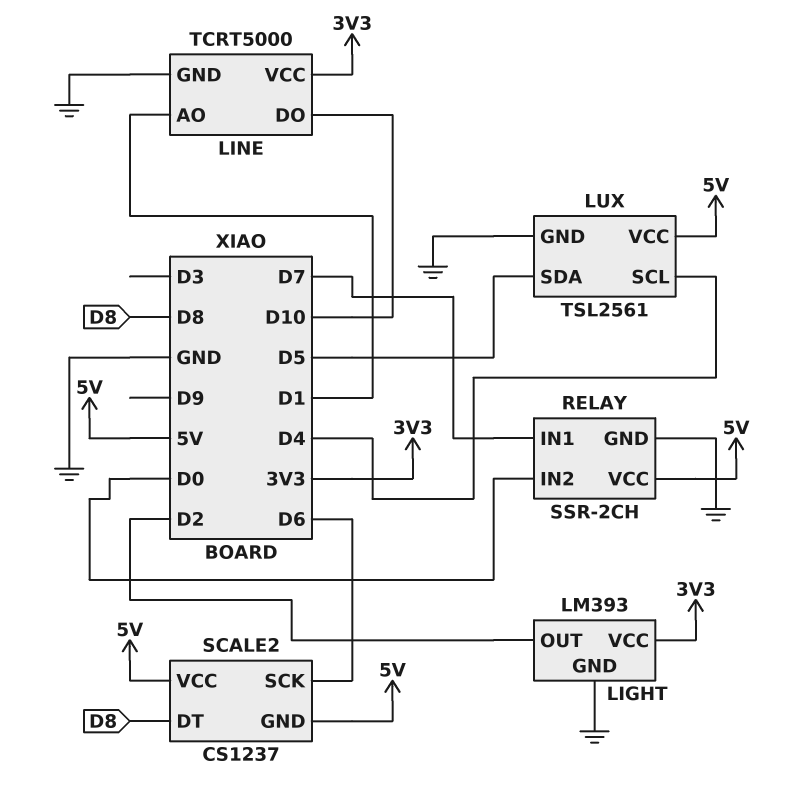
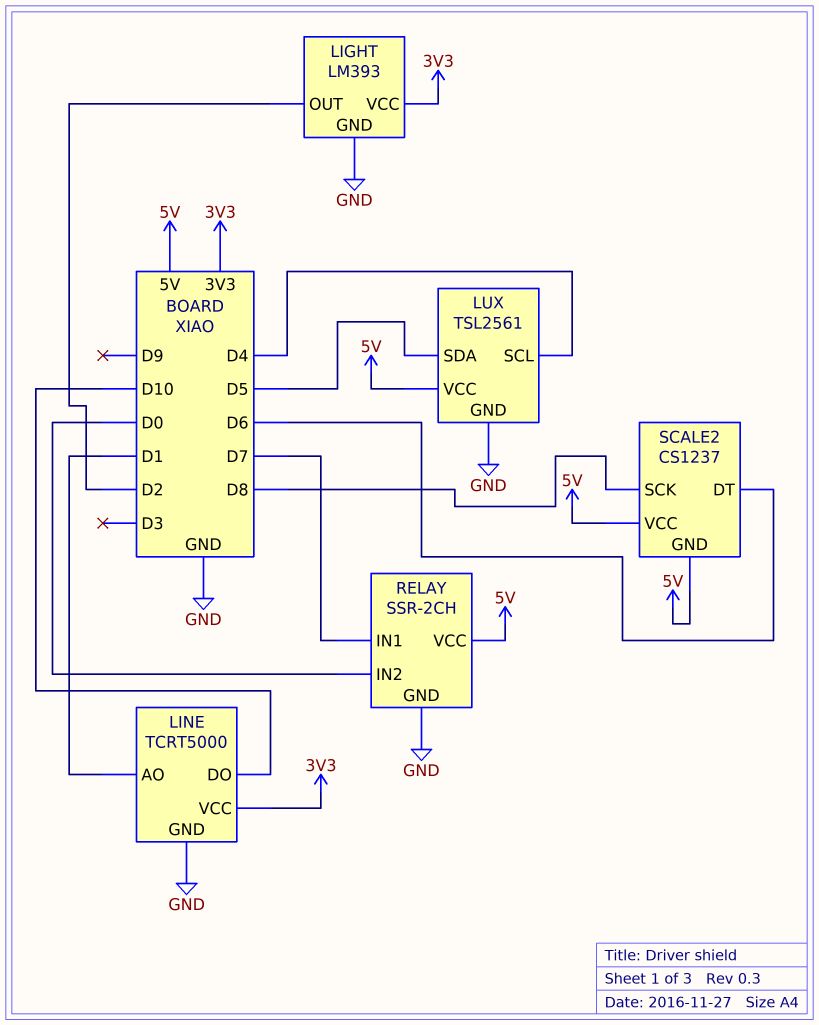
SCALE2 pin DT: D8 -> D6
SCALE2 pin SCK: D6 -> D8

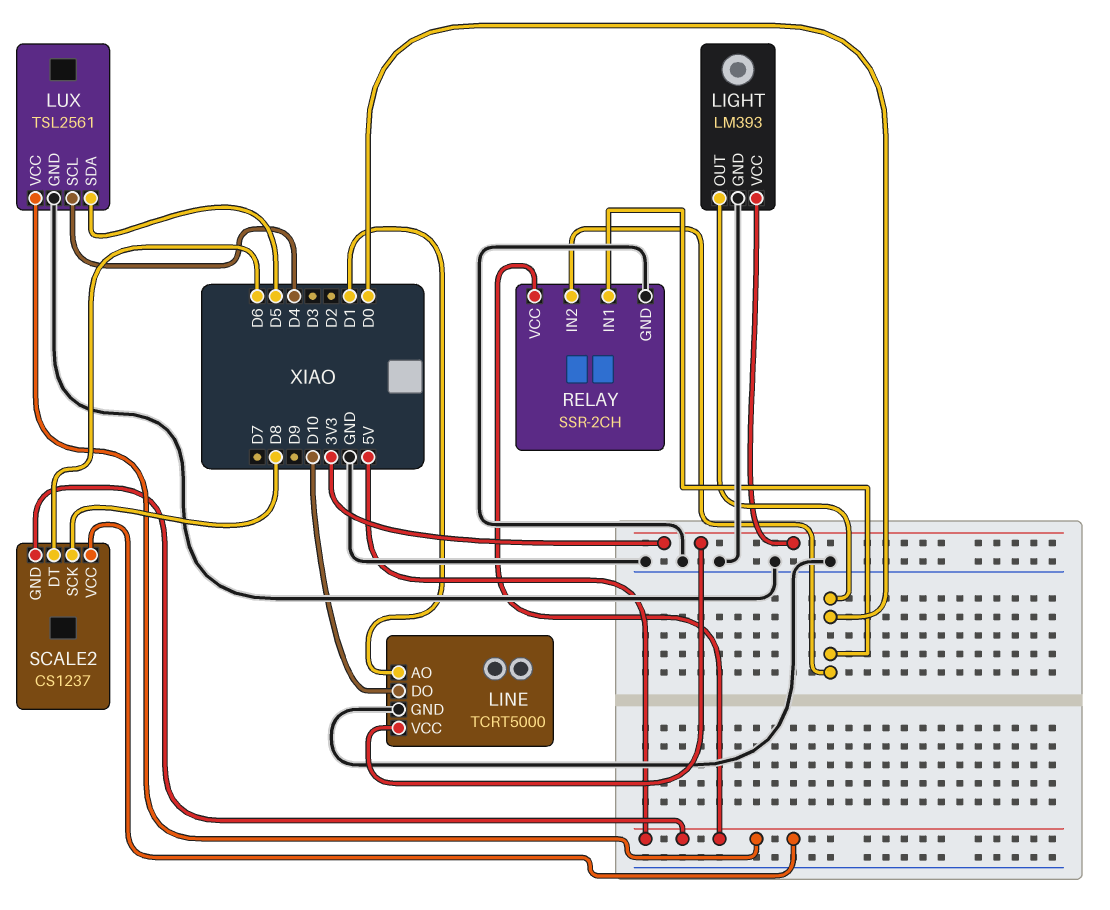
LIGHT pin OUT: D2 -> D0
RELAY pin IN1: D7 -> D0

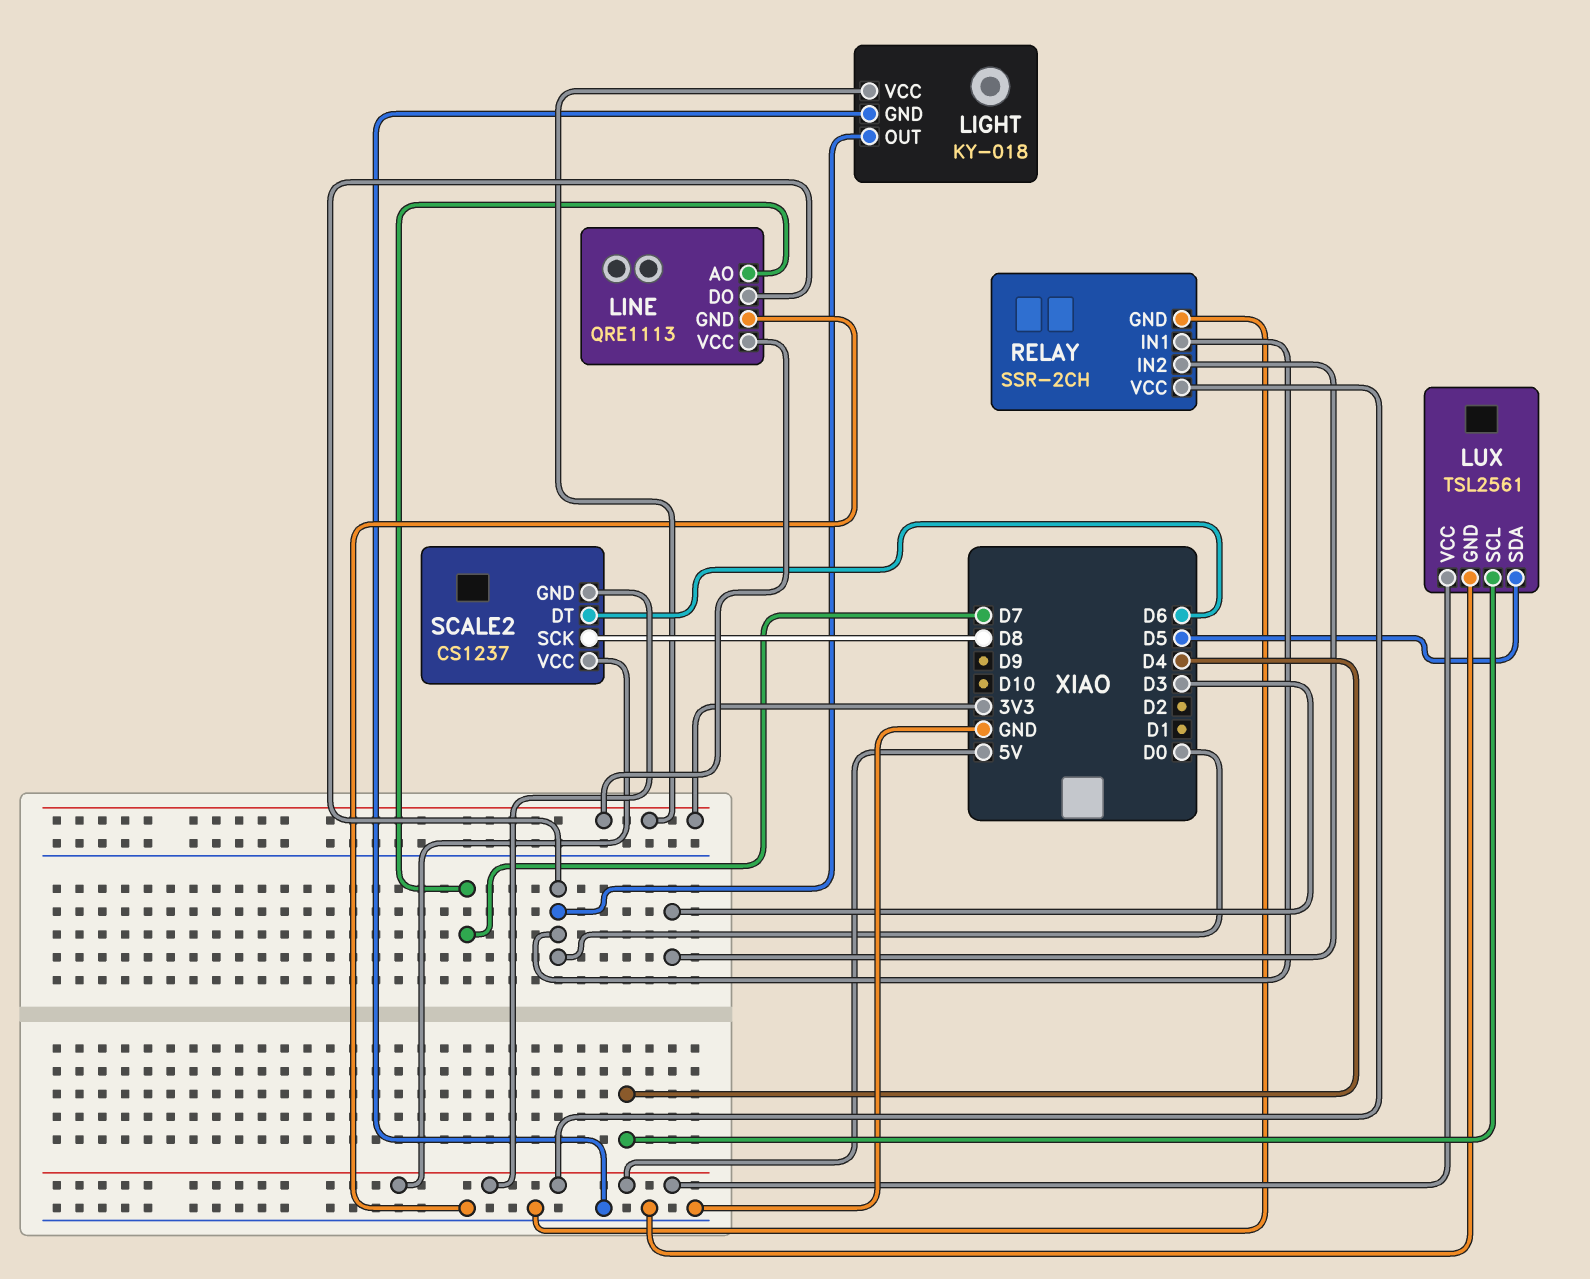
LIGHT: LM393 -> KY-018
LINE: TCRT5000 -> QRE1113
LINE pin AO: D1 -> D7
LINE pin DO: D10 -> D0
RELAY pin IN2: D0 -> D3

